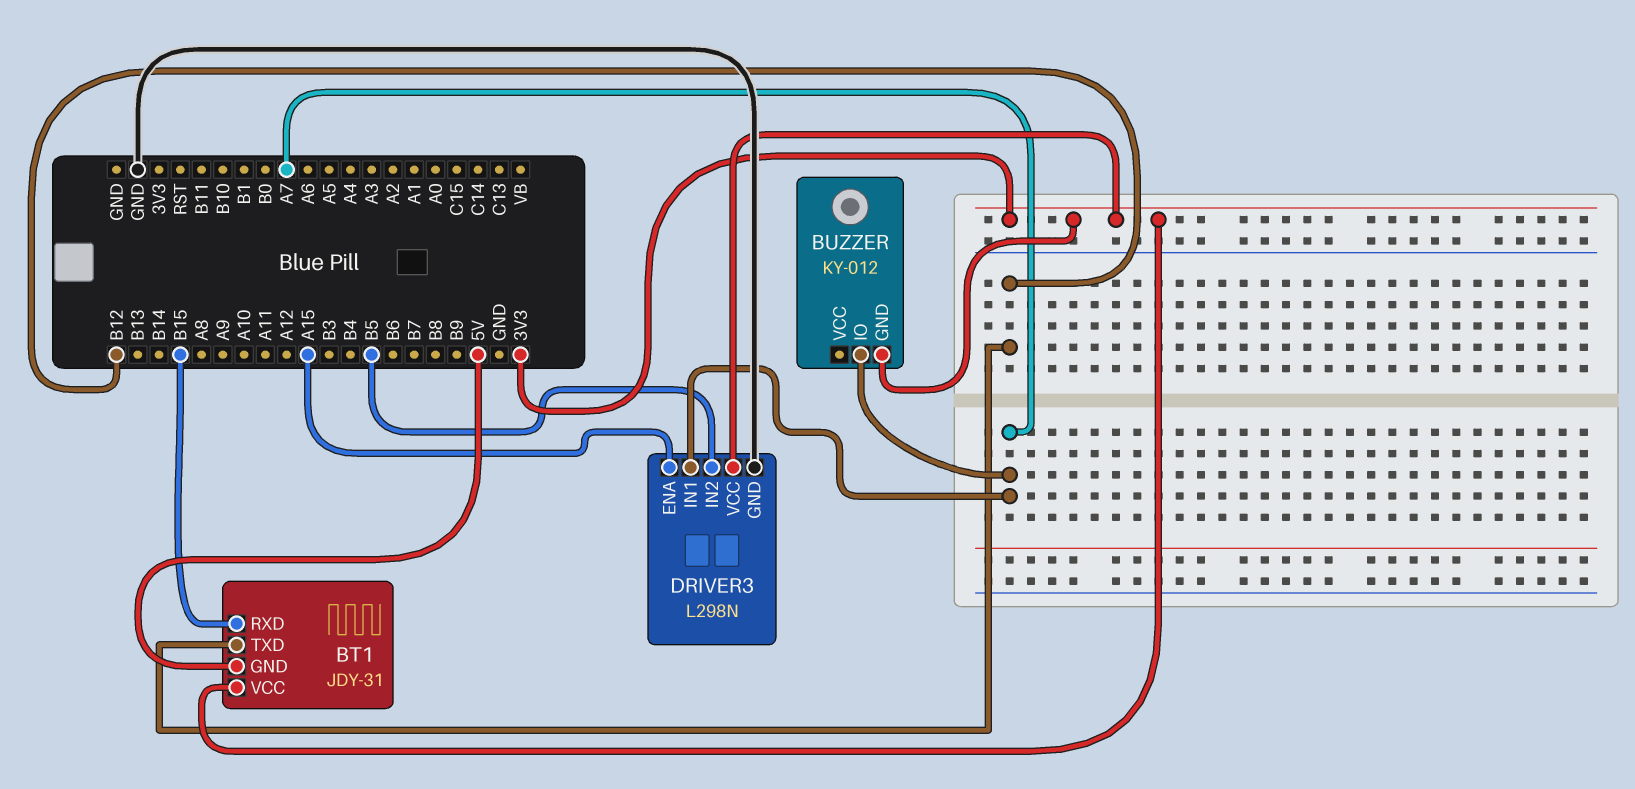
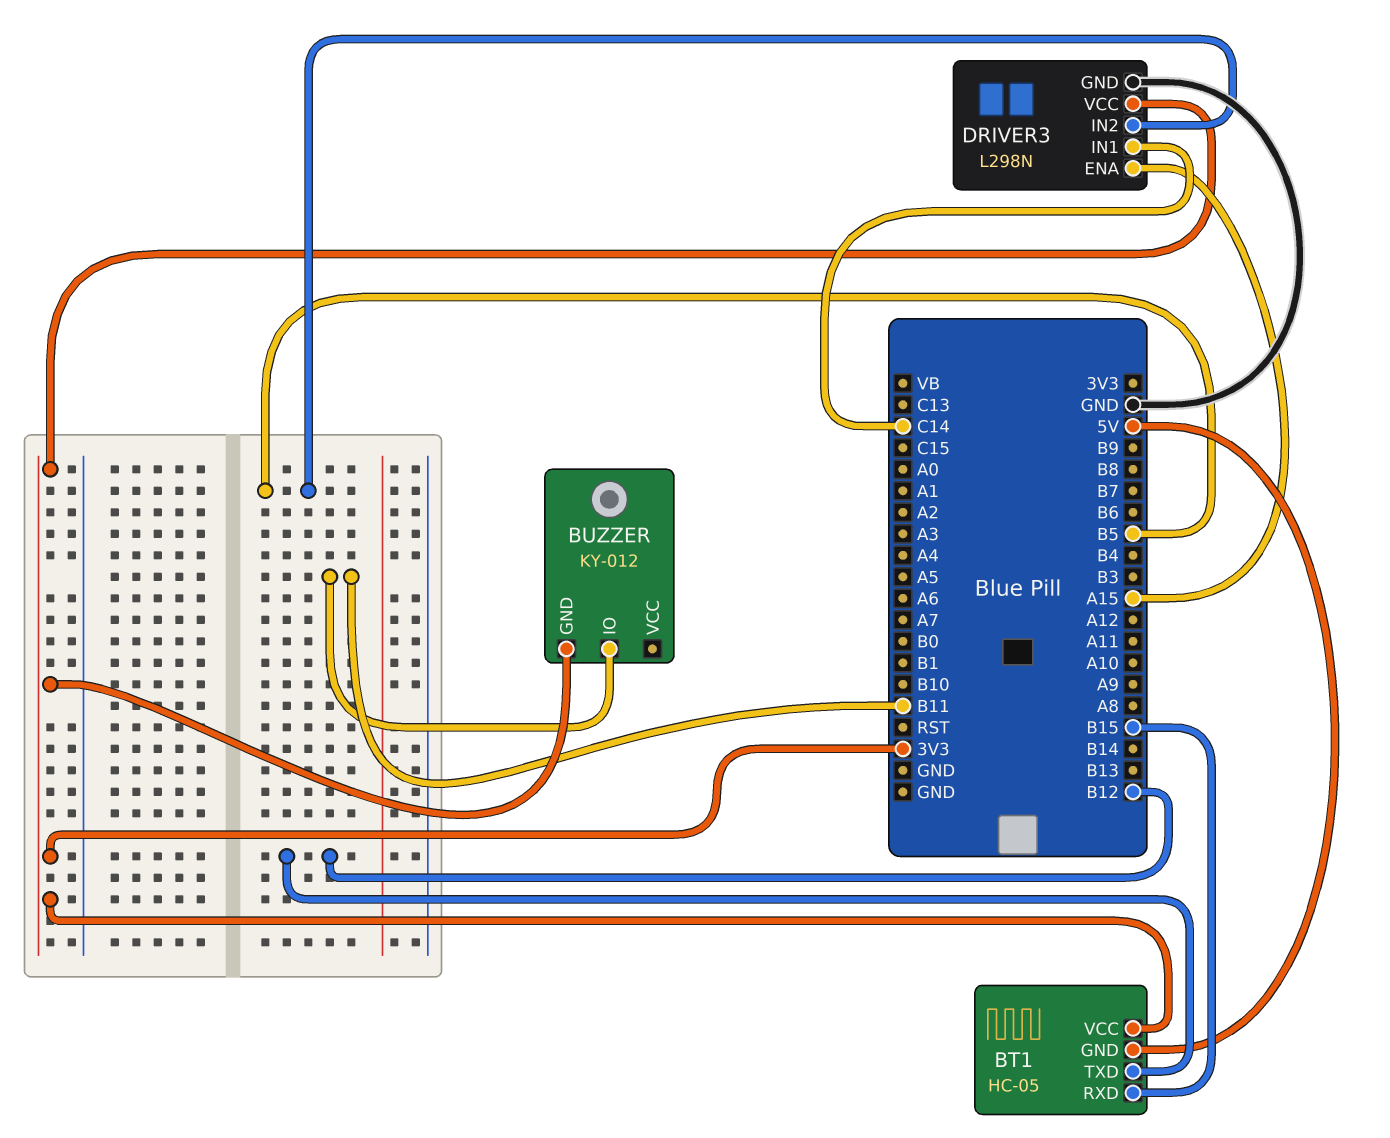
BT1: JDY-31 -> HC-05
BUZZER pin IO: A7 -> B11
DRIVER3 pin IN1: A7 -> C14

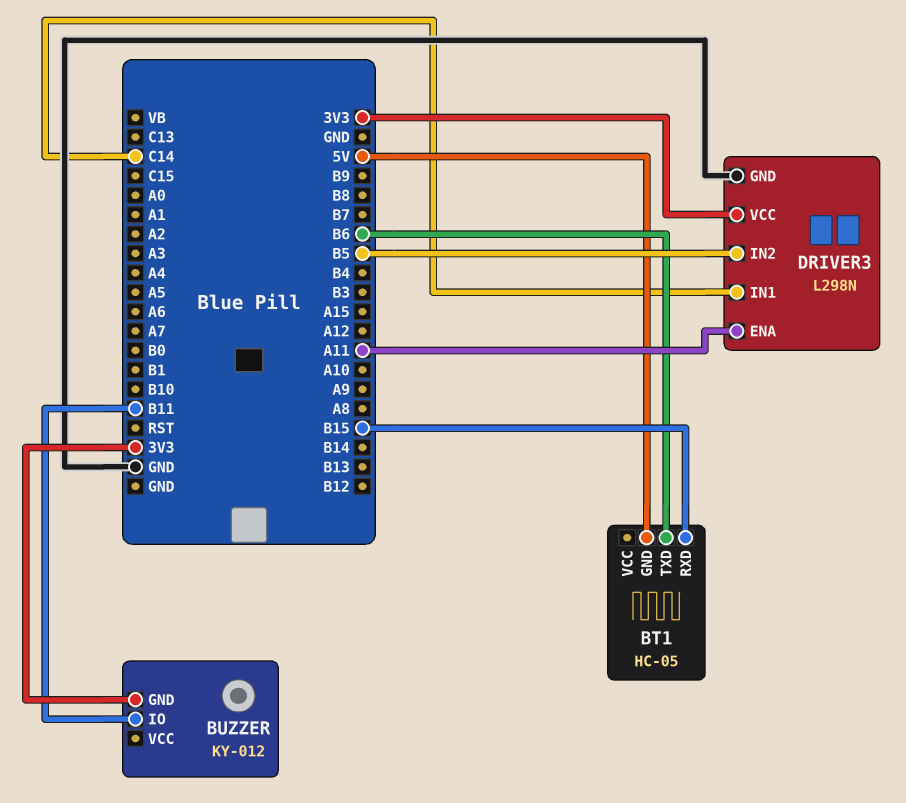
BT1 pin TXD: B12 -> B6
BT1 pin VCC: 3V3 -> none
DRIVER3 pin ENA: A15 -> A11

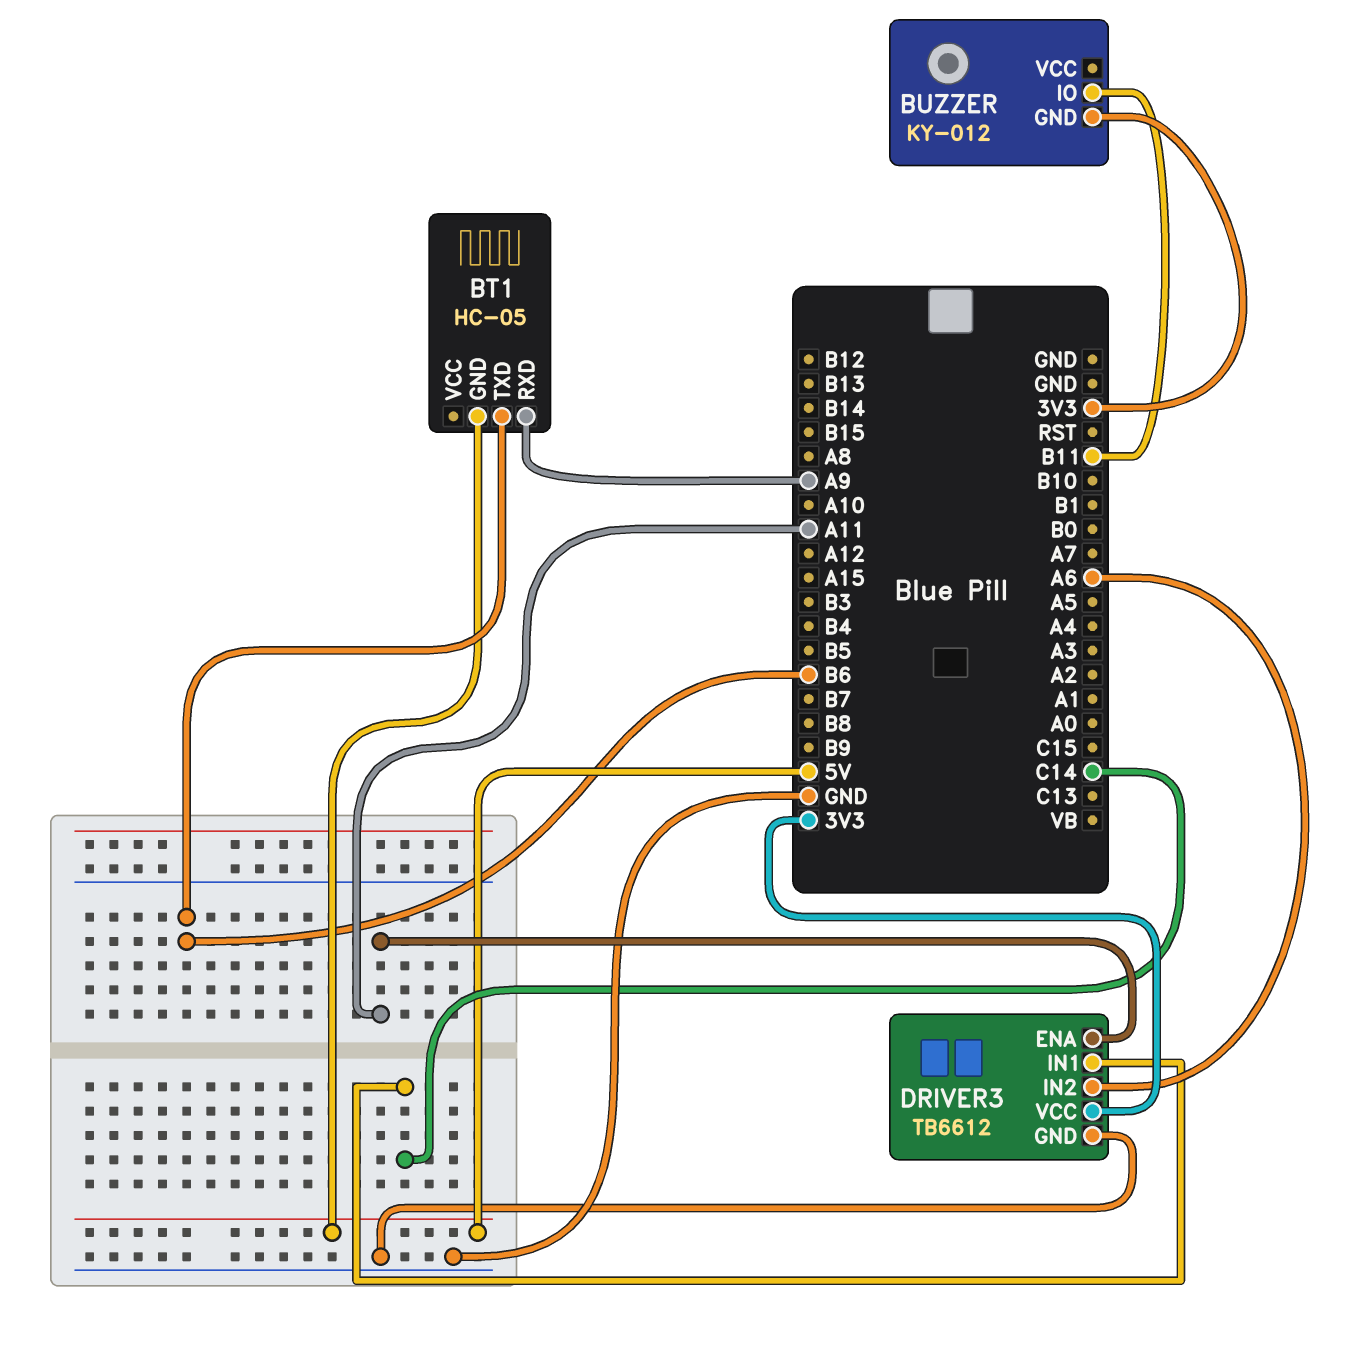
BT1 pin RXD: B15 -> A9
DRIVER3: L298N -> TB6612
DRIVER3 pin IN2: B5 -> A6

